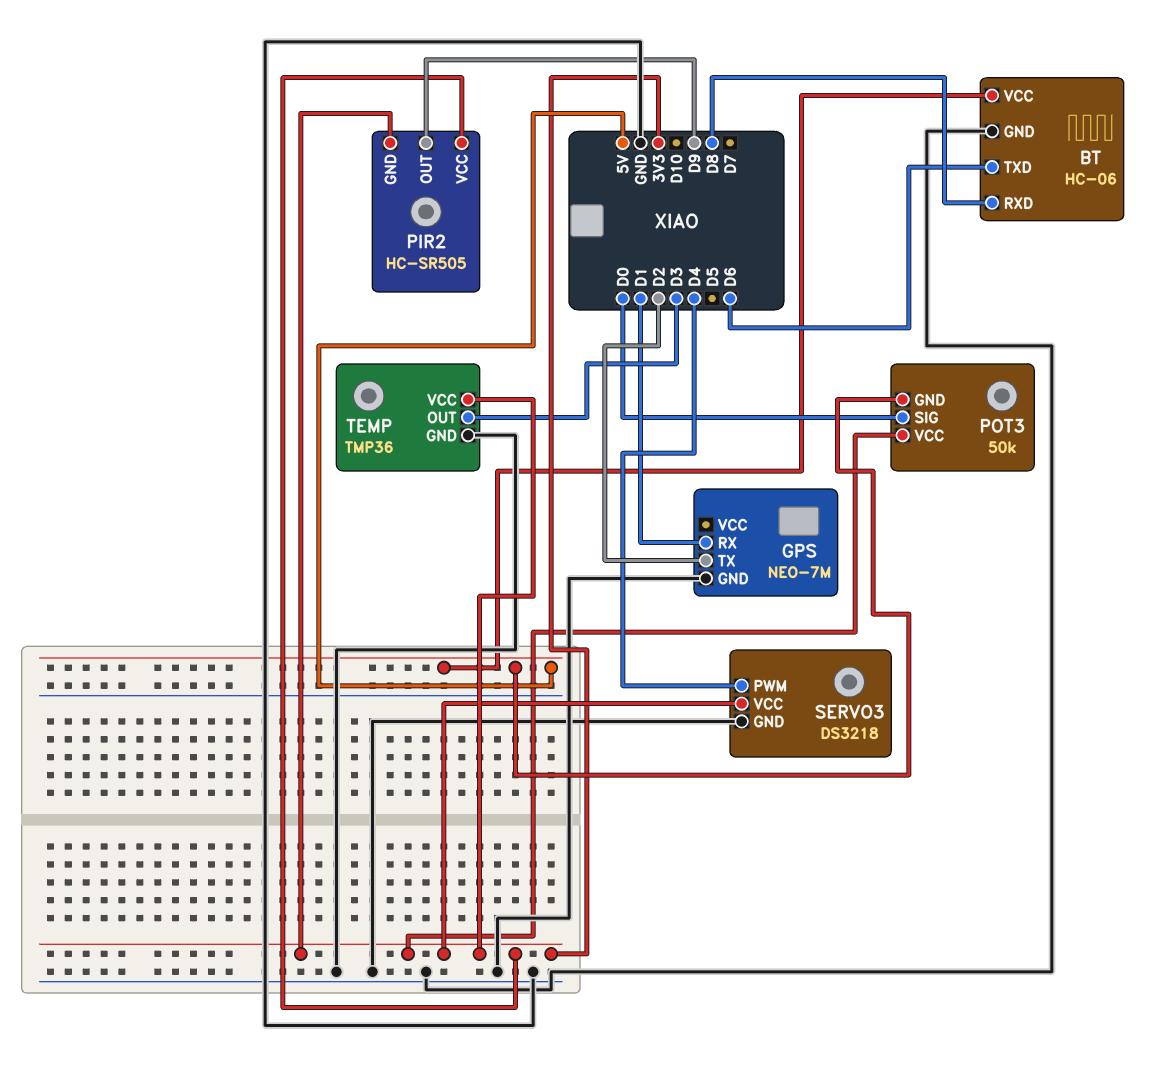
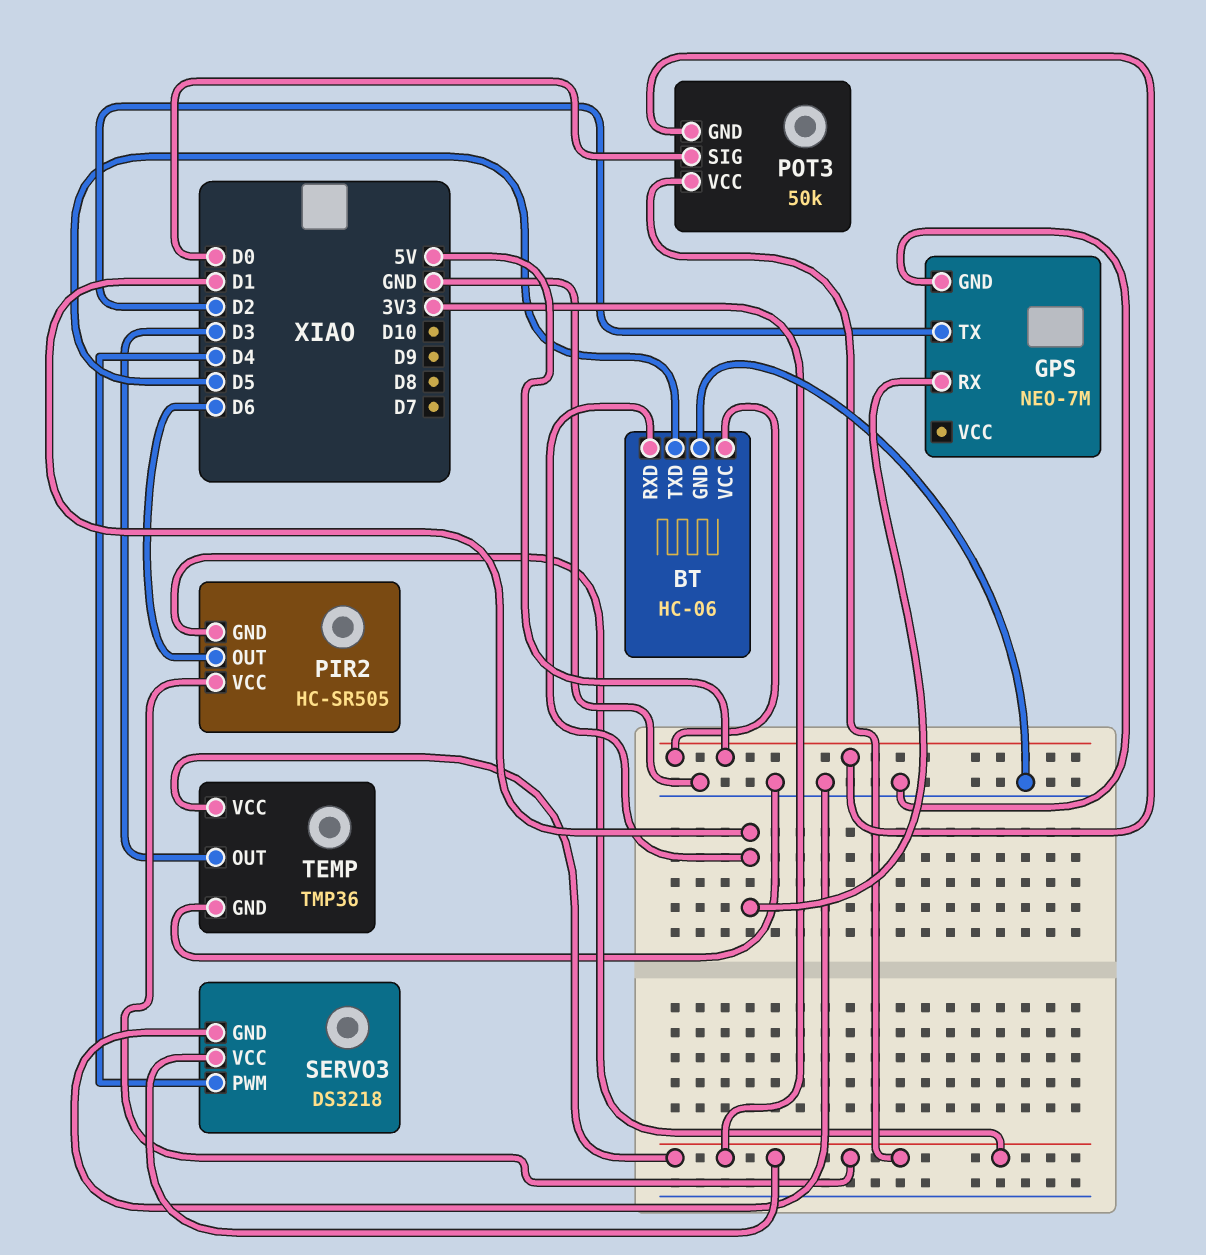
BT pin RXD: D8 -> D1
BT pin TXD: D6 -> D5
PIR2 pin OUT: D9 -> D6

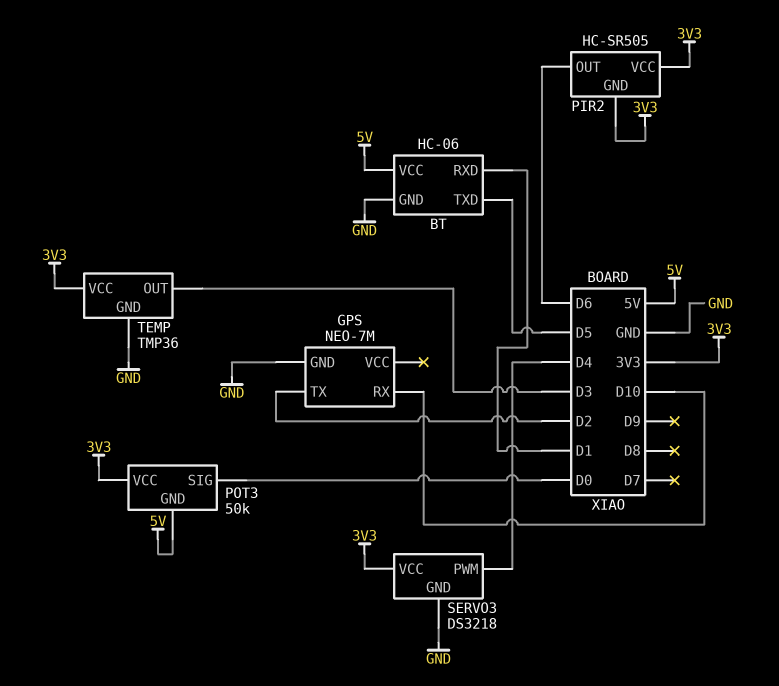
GPS pin RX: D1 -> D10

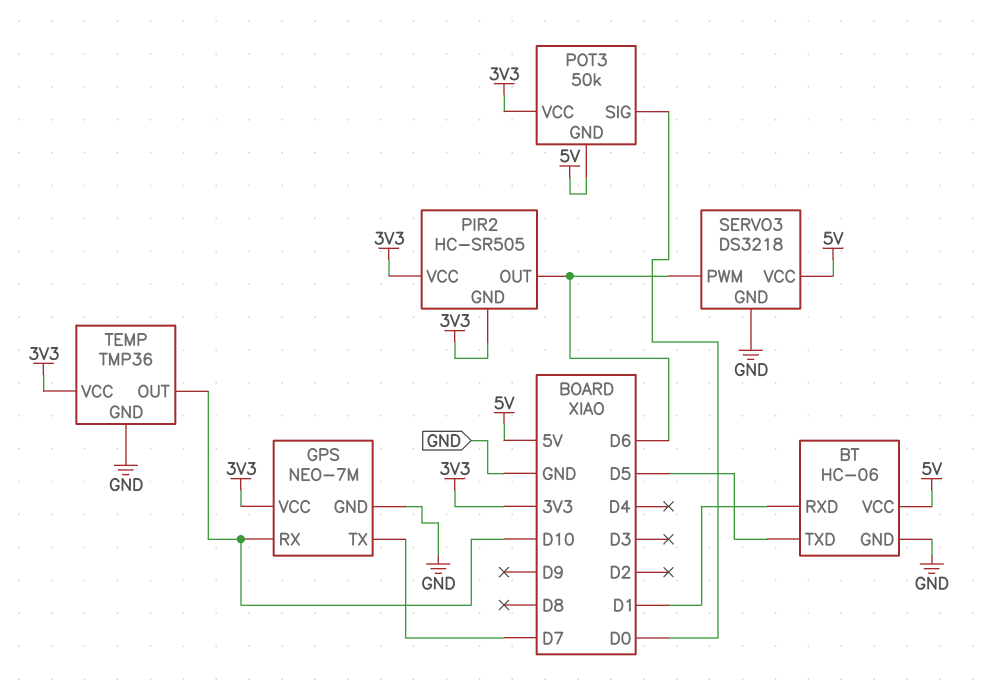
GPS pin TX: D2 -> D7
GPS pin VCC: none -> 3V3
SERVO3 pin PWM: D4 -> D6
SERVO3 pin VCC: 3V3 -> 5V
TEMP pin OUT: D3 -> D10

